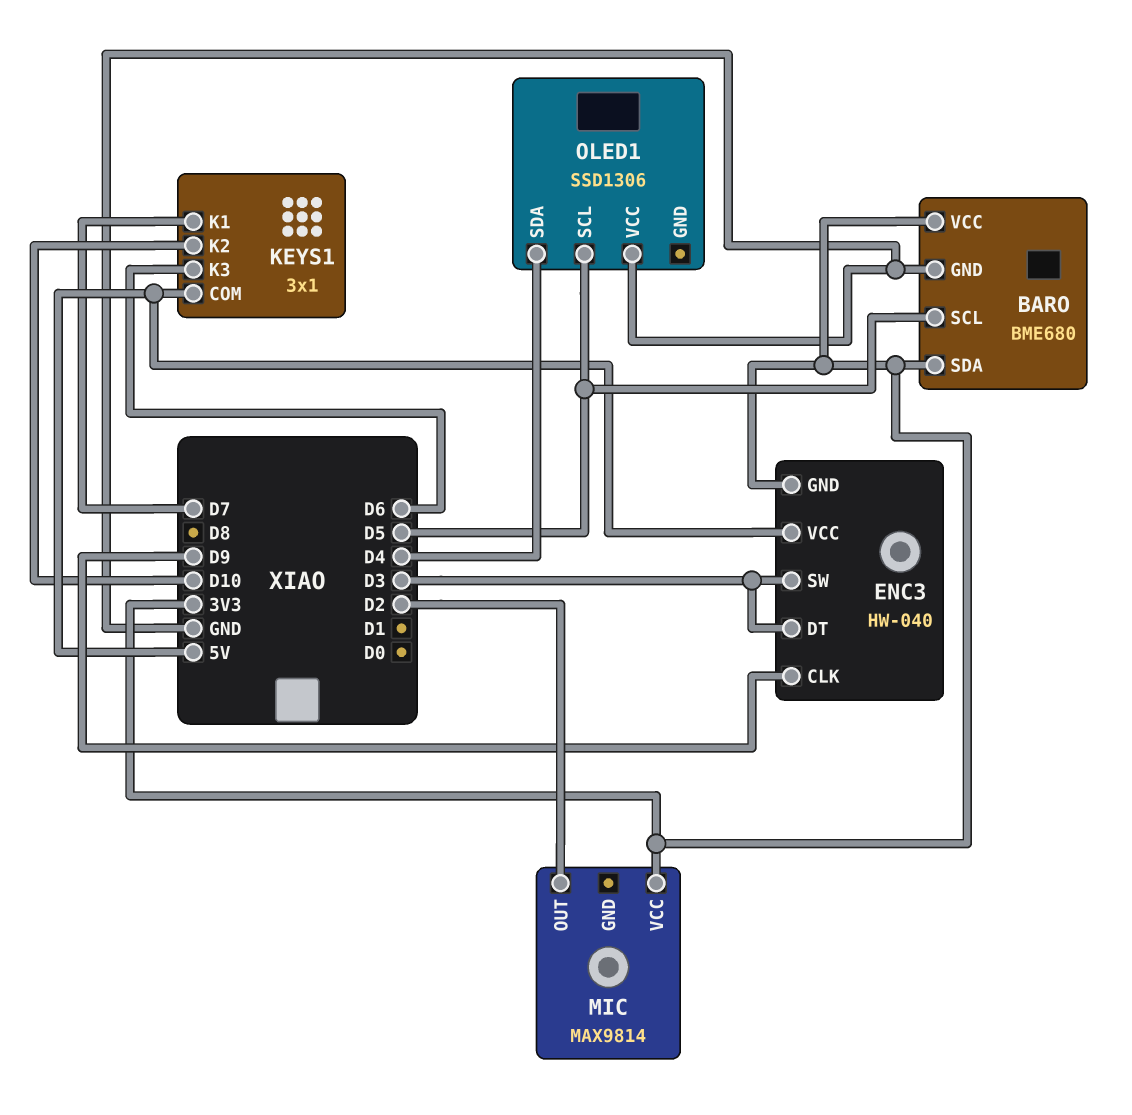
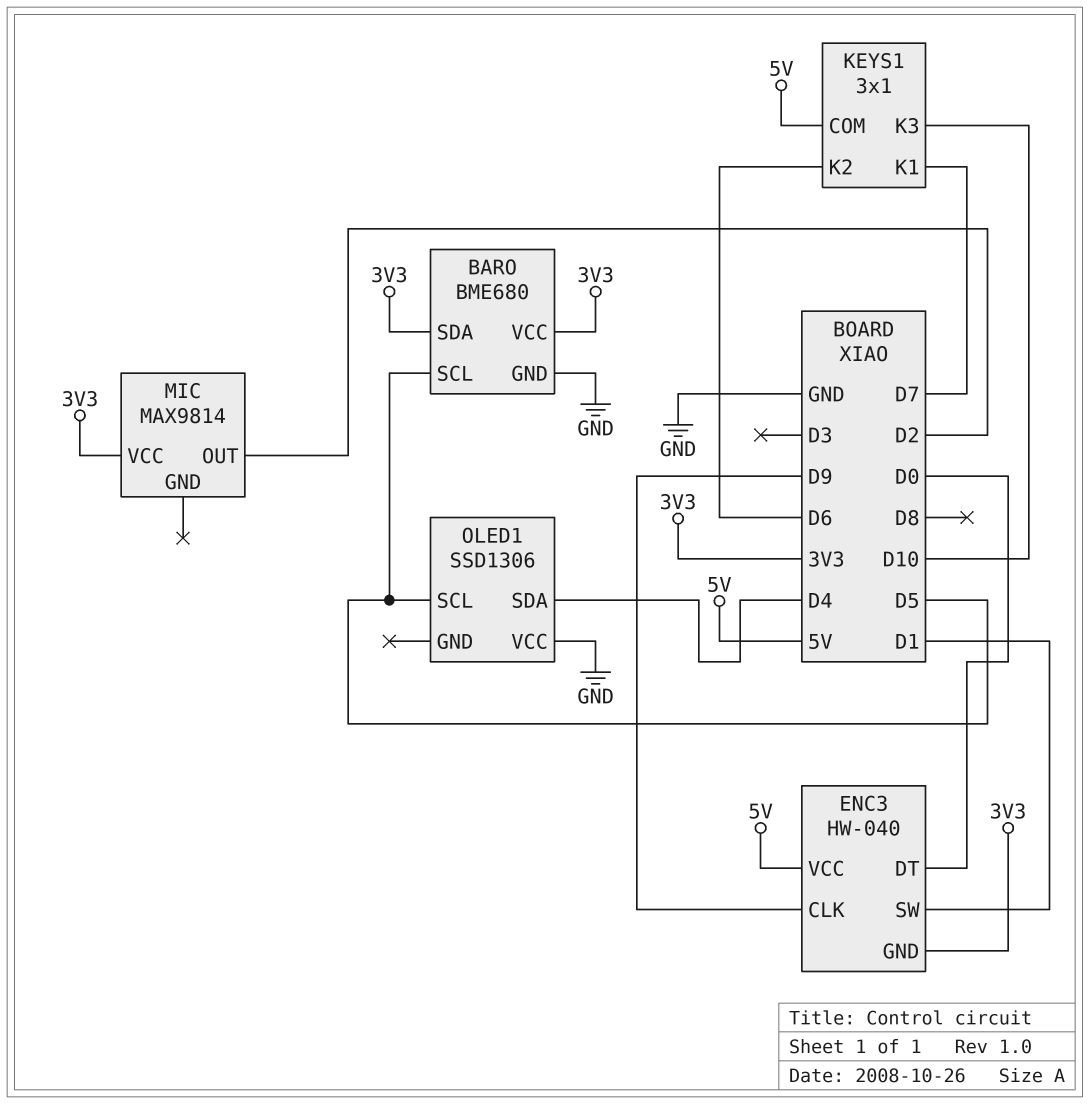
ENC3 pin DT: D3 -> D0
ENC3 pin SW: D3 -> D1
KEYS1 pin K2: D10 -> D6
KEYS1 pin K3: D6 -> D10

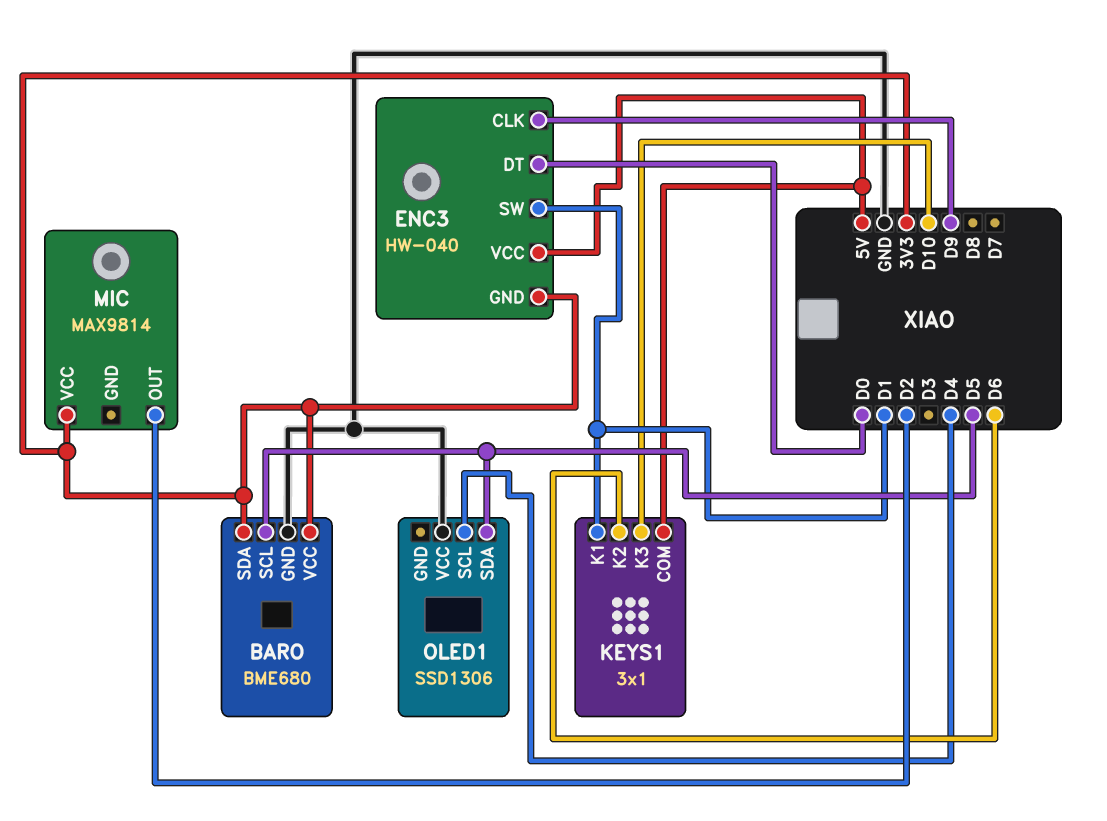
KEYS1 pin K1: D7 -> D1
OLED1 pin SCL: D5 -> D4
OLED1 pin SDA: D4 -> D5

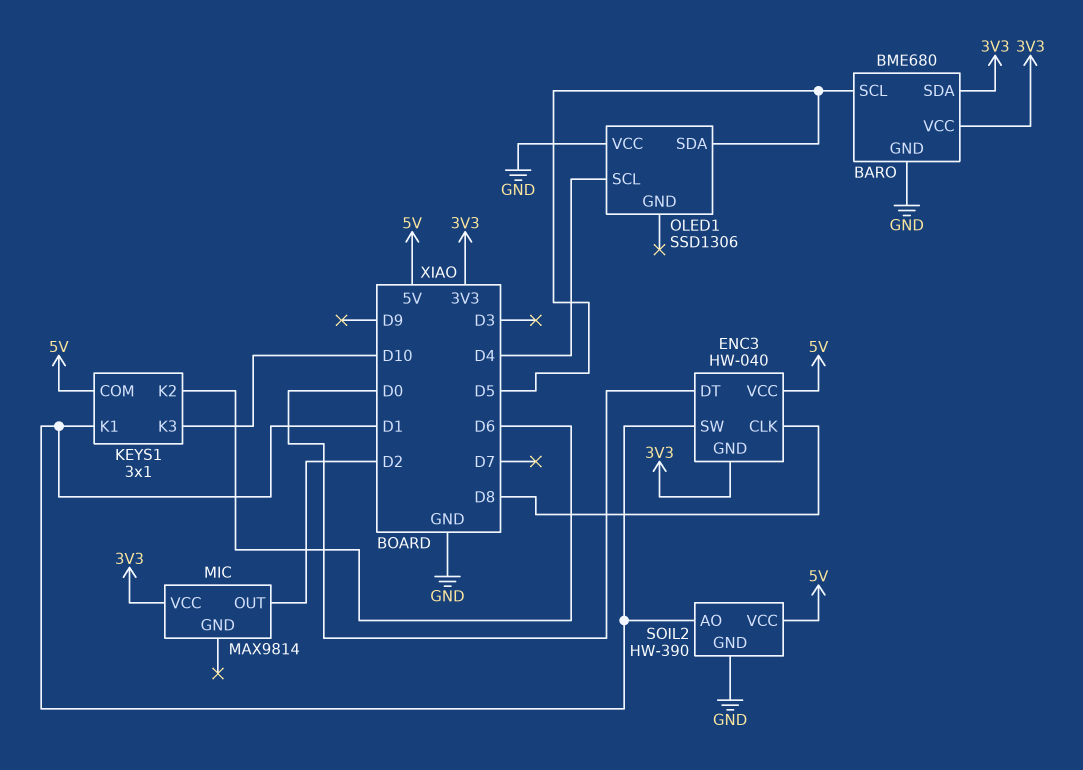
ENC3 pin CLK: D9 -> D8
SOIL2: none -> HW-390
SOIL2 pin AO: none -> D1
SOIL2 pin GND: none -> GND
SOIL2 pin VCC: none -> 5V

